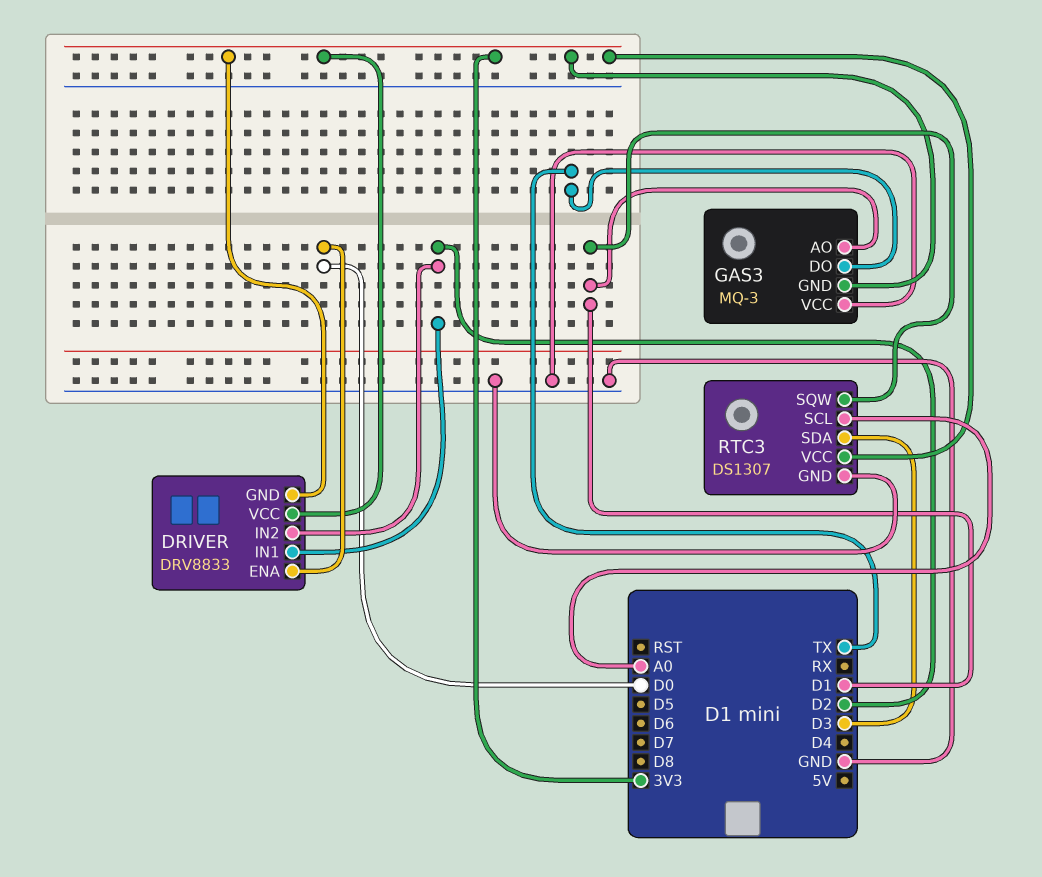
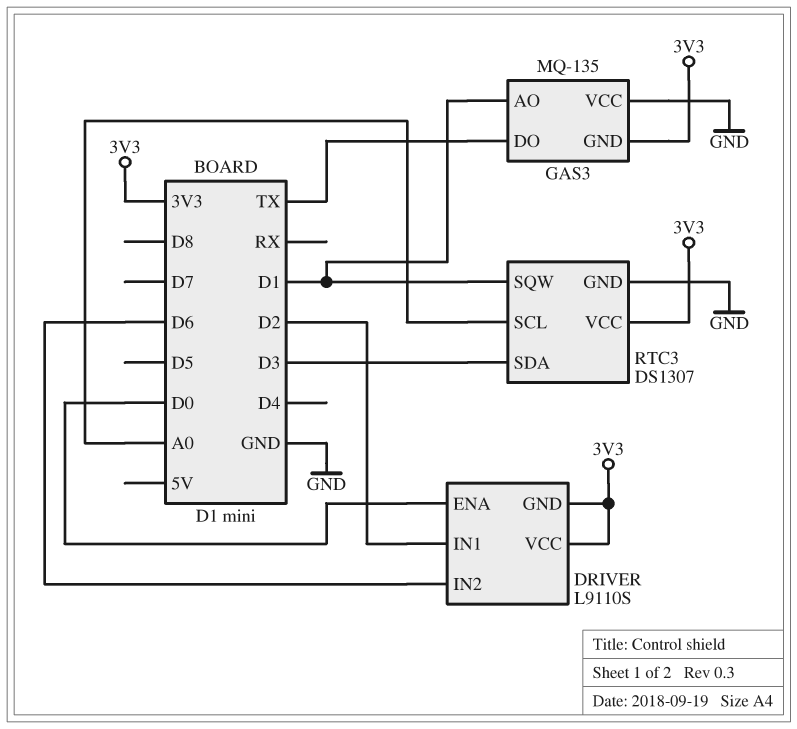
DRIVER: DRV8833 -> L9110S
DRIVER pin IN2: D2 -> D6
GAS3: MQ-3 -> MQ-135

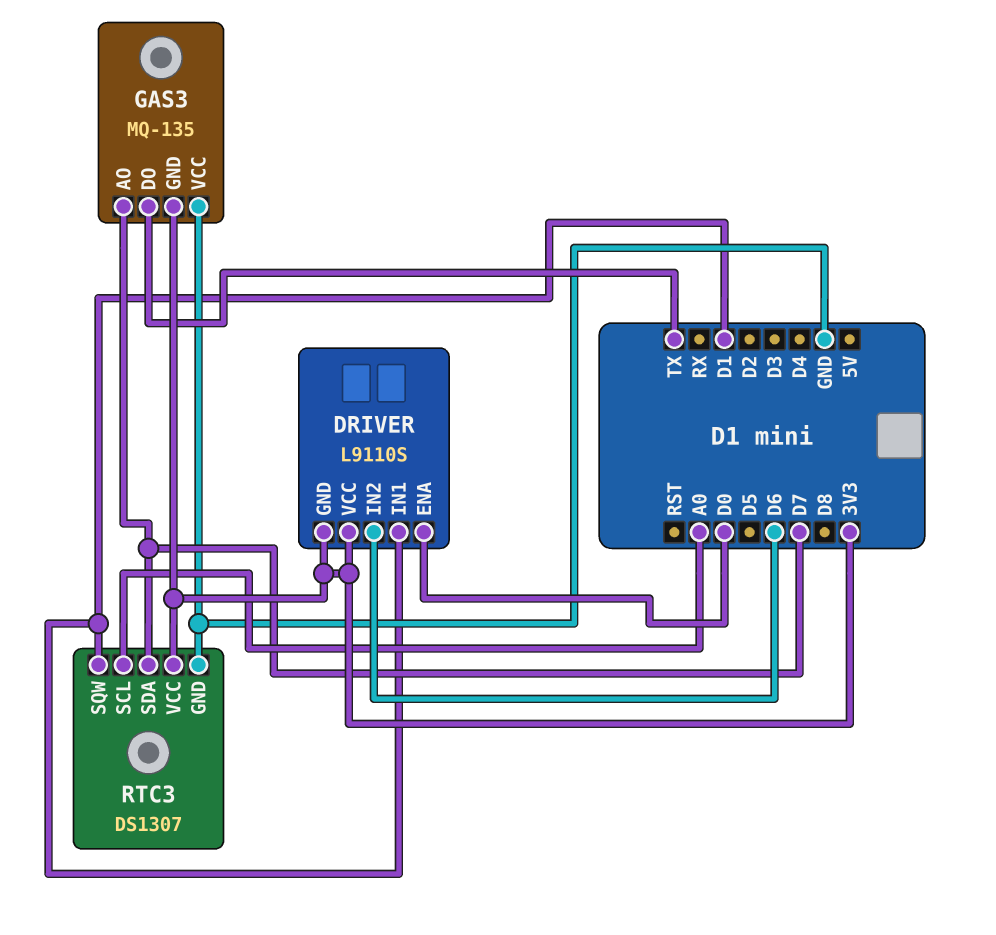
DRIVER pin IN1: D2 -> D1
GAS3 pin AO: D1 -> D7
RTC3 pin SDA: D3 -> D7

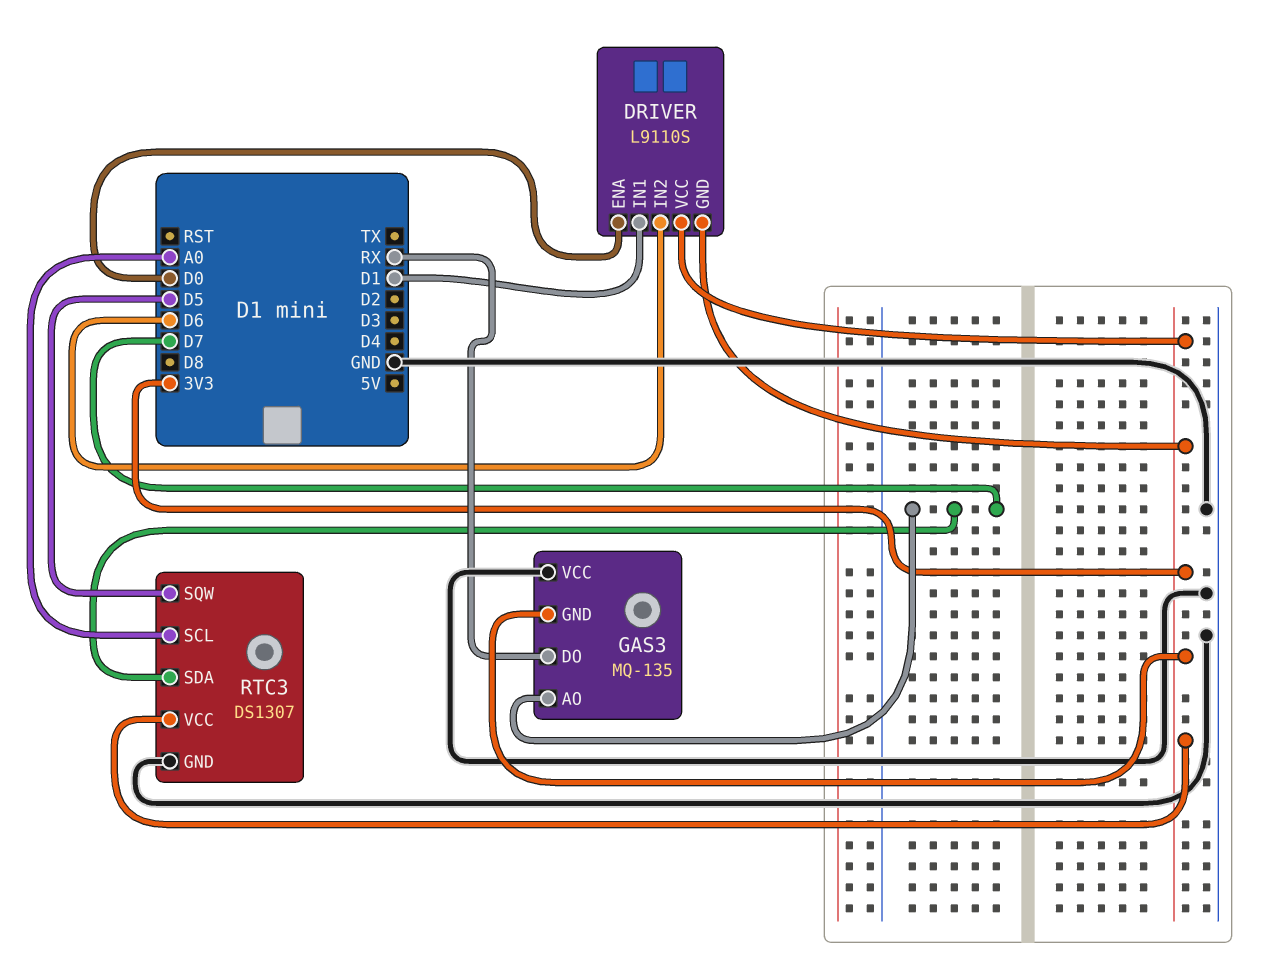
GAS3 pin DO: TX -> RX
RTC3 pin SQW: D1 -> D5

